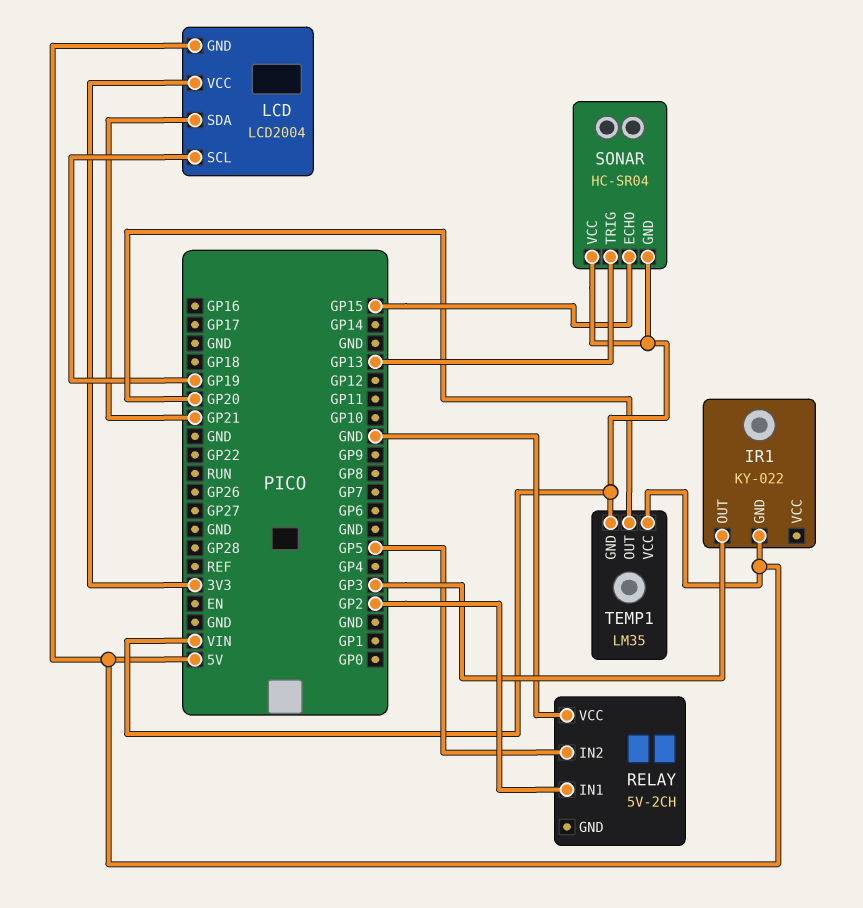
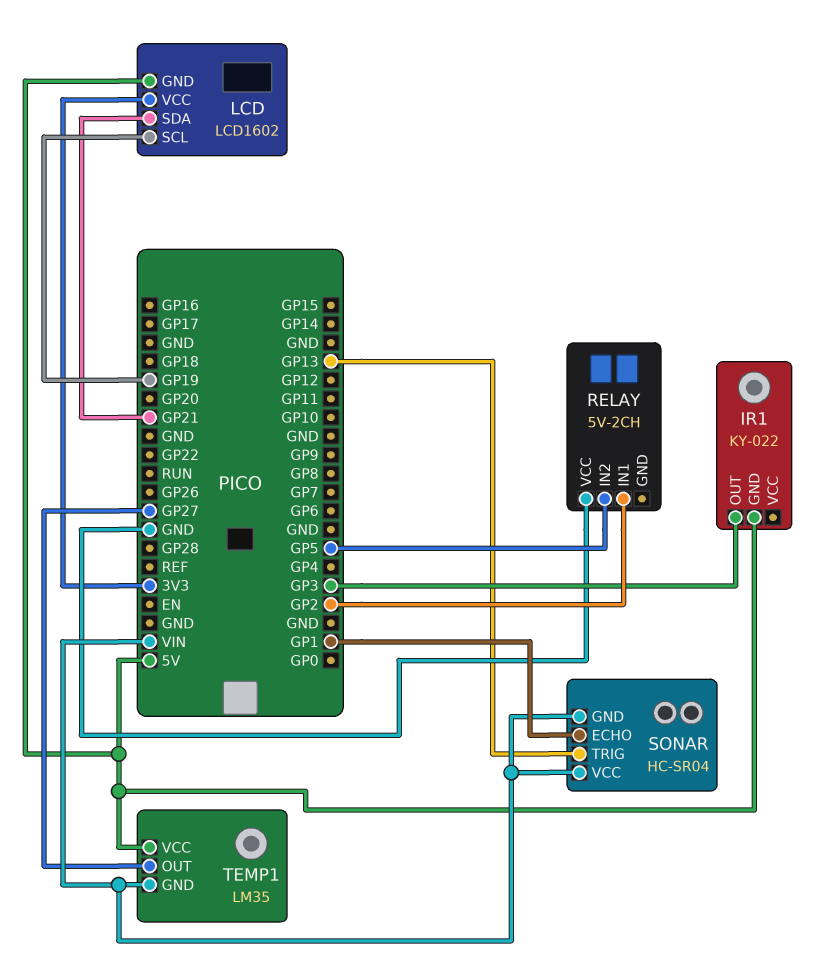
LCD: LCD2004 -> LCD1602
SONAR pin ECHO: GP15 -> GP1
TEMP1 pin OUT: GP20 -> GP27

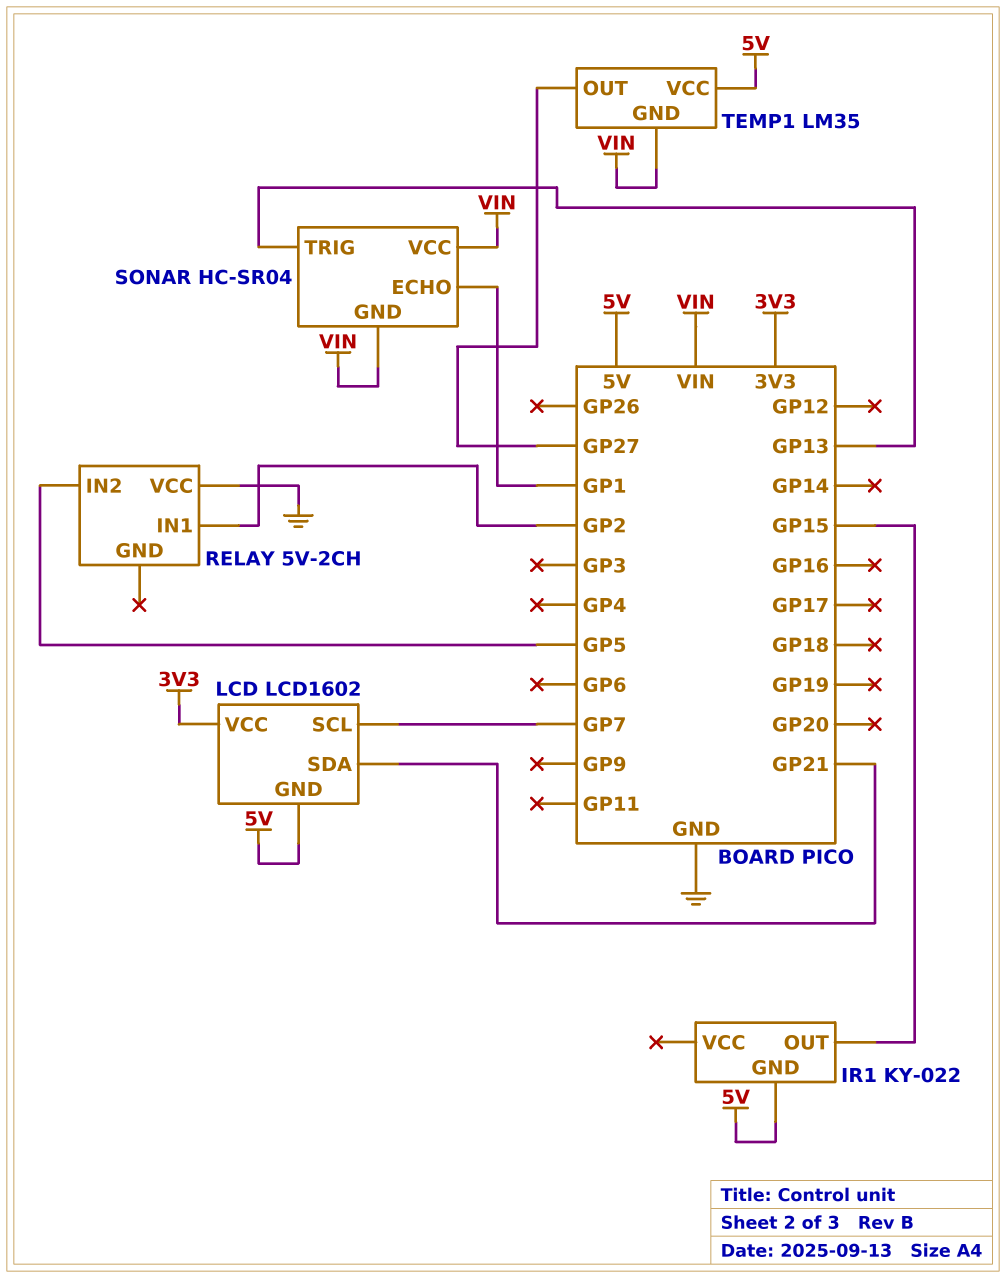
IR1 pin OUT: GP3 -> GP15
LCD pin SCL: GP19 -> GP7

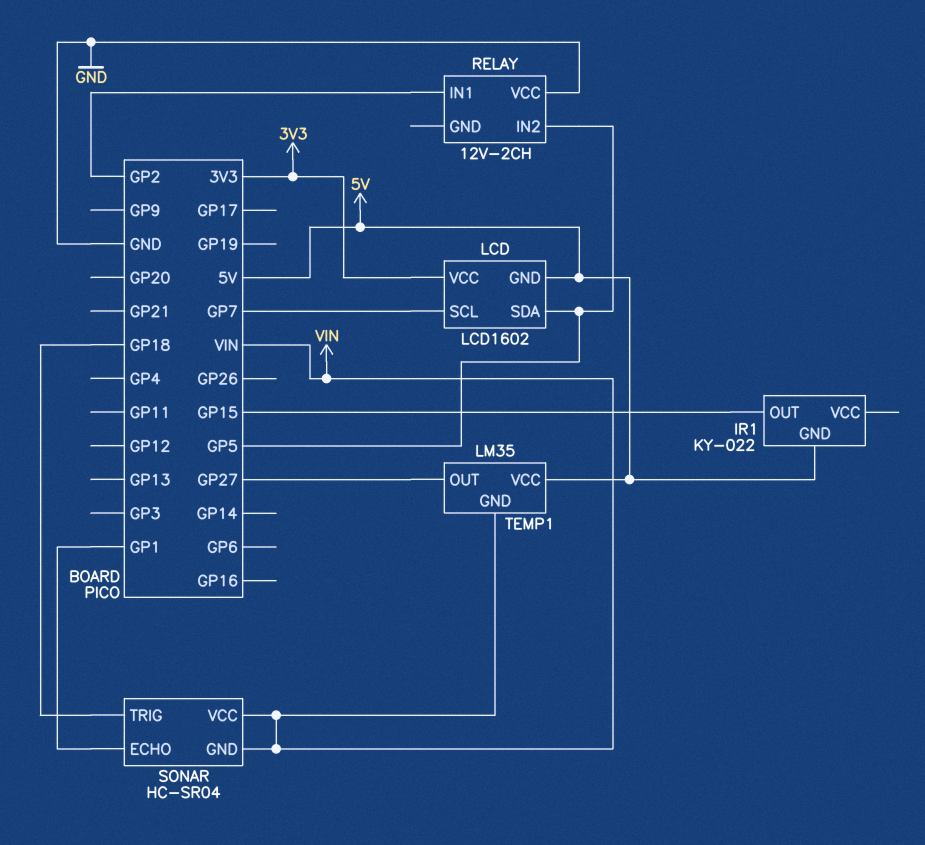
LCD pin SDA: GP21 -> GP5
RELAY: 5V-2CH -> 12V-2CH
SONAR pin TRIG: GP13 -> GP18

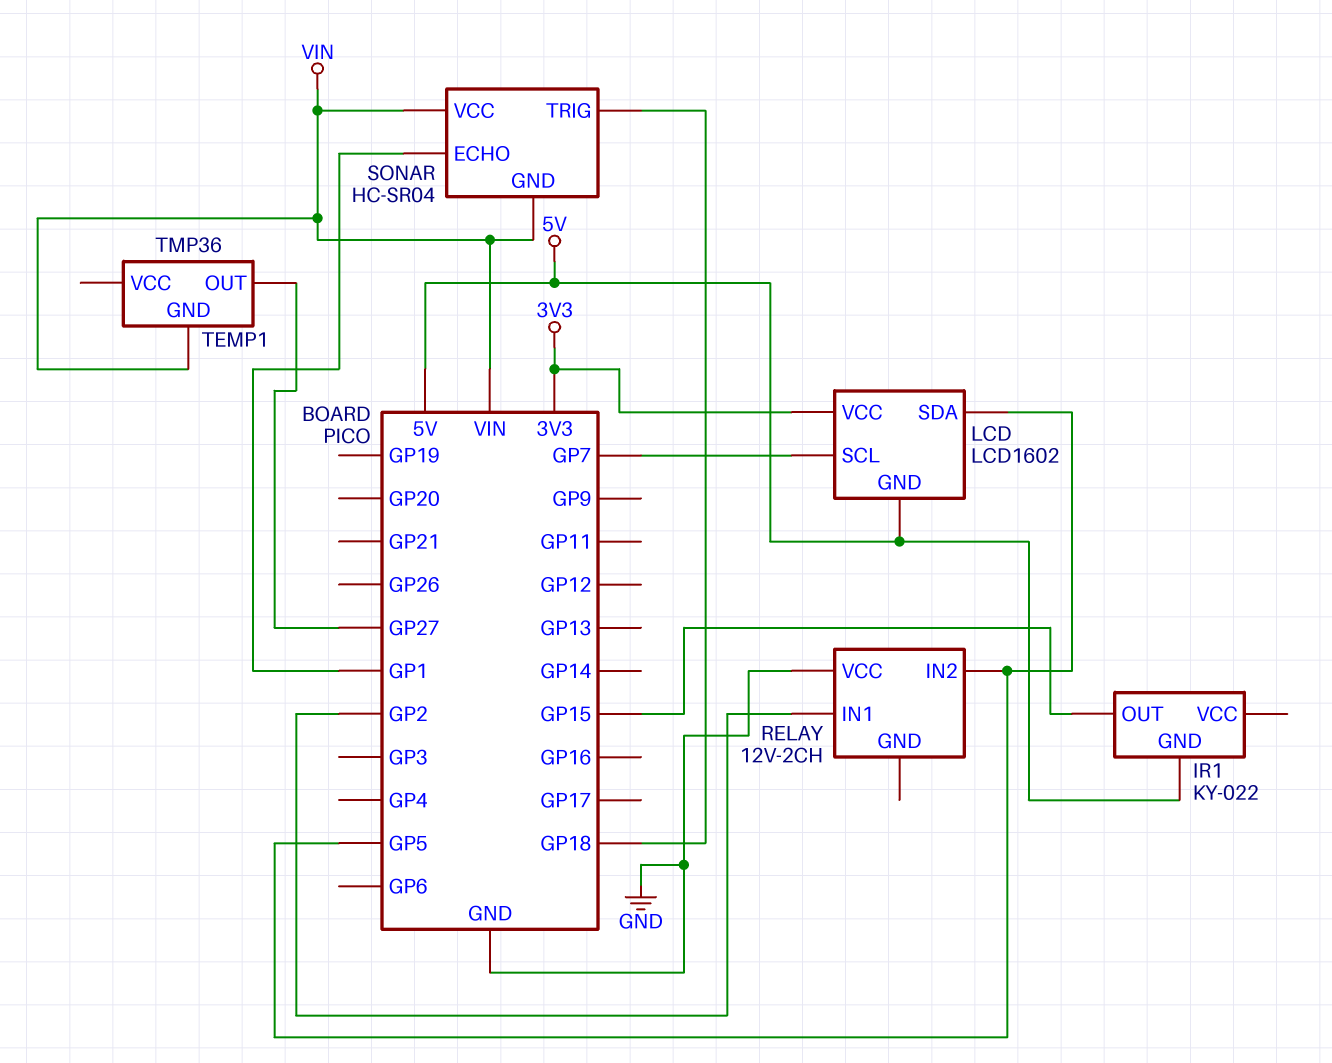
TEMP1: LM35 -> TMP36
TEMP1 pin VCC: 5V -> none

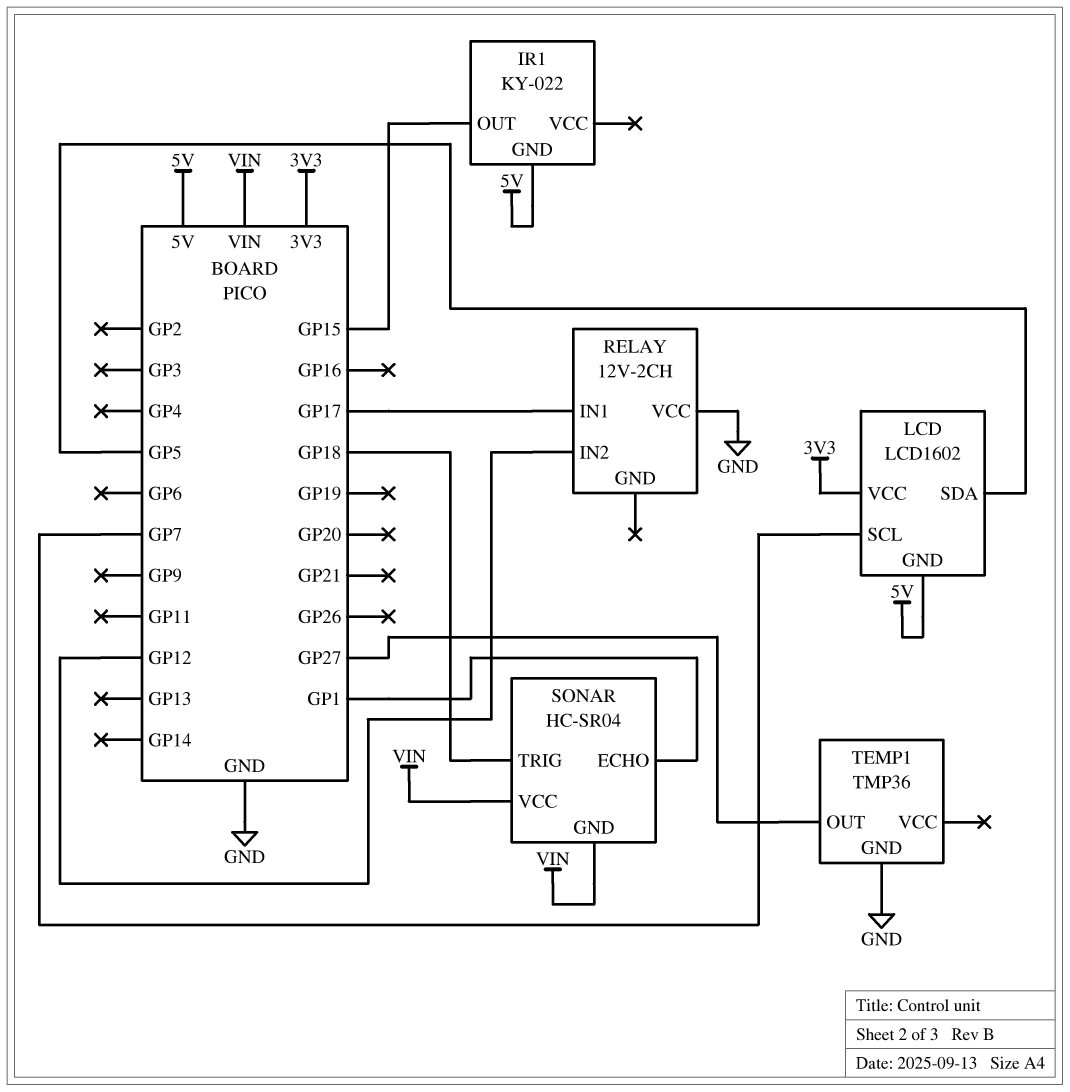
RELAY pin IN1: GP2 -> GP17
RELAY pin IN2: GP5 -> GP12
TEMP1 pin GND: VIN -> GND

